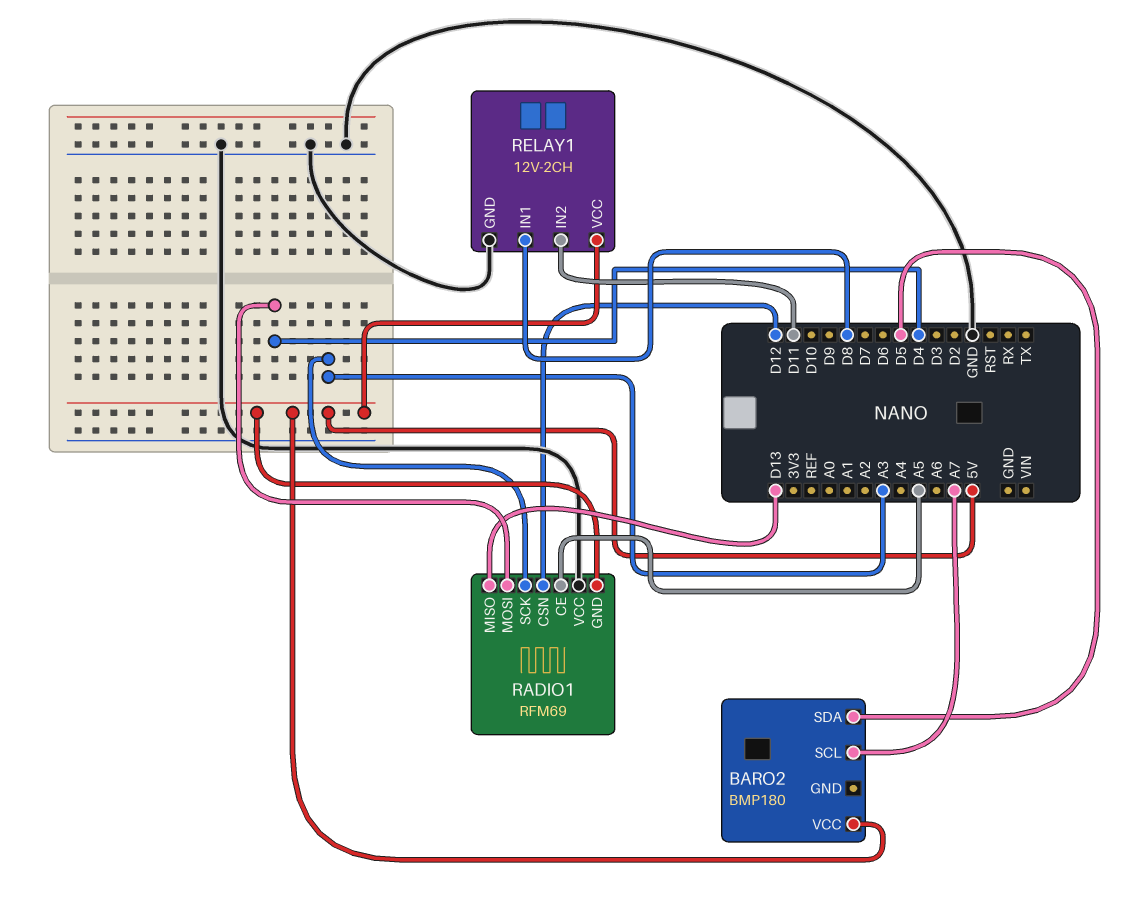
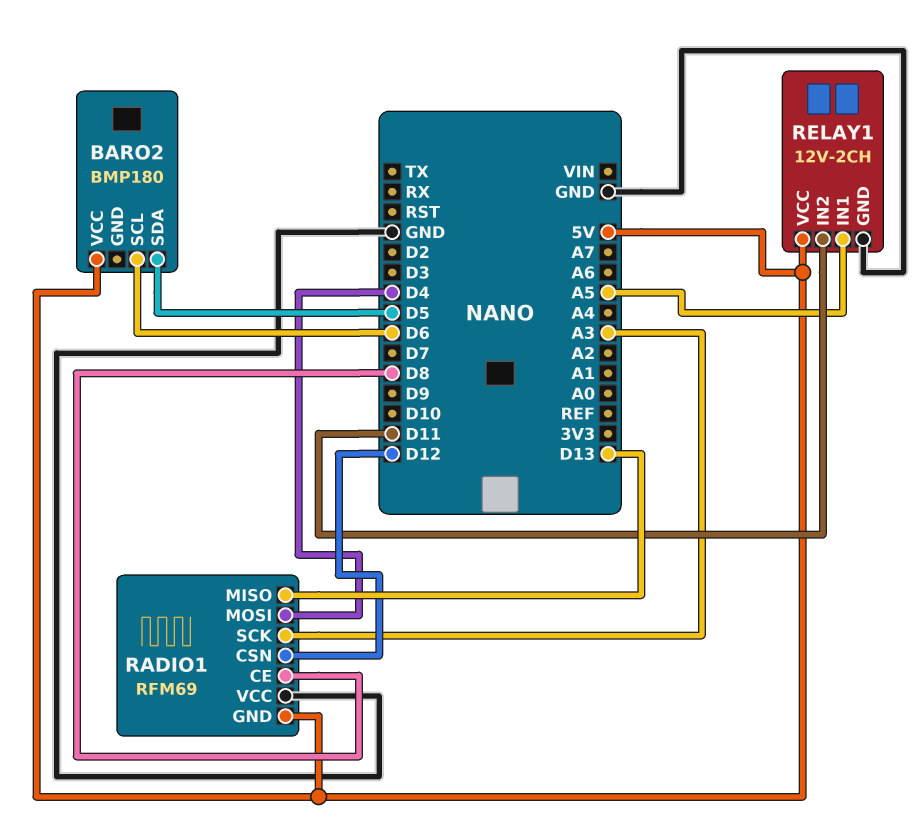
BARO2 pin SCL: A7 -> D6
RADIO1 pin CE: A5 -> D8
RELAY1 pin IN1: D8 -> A5

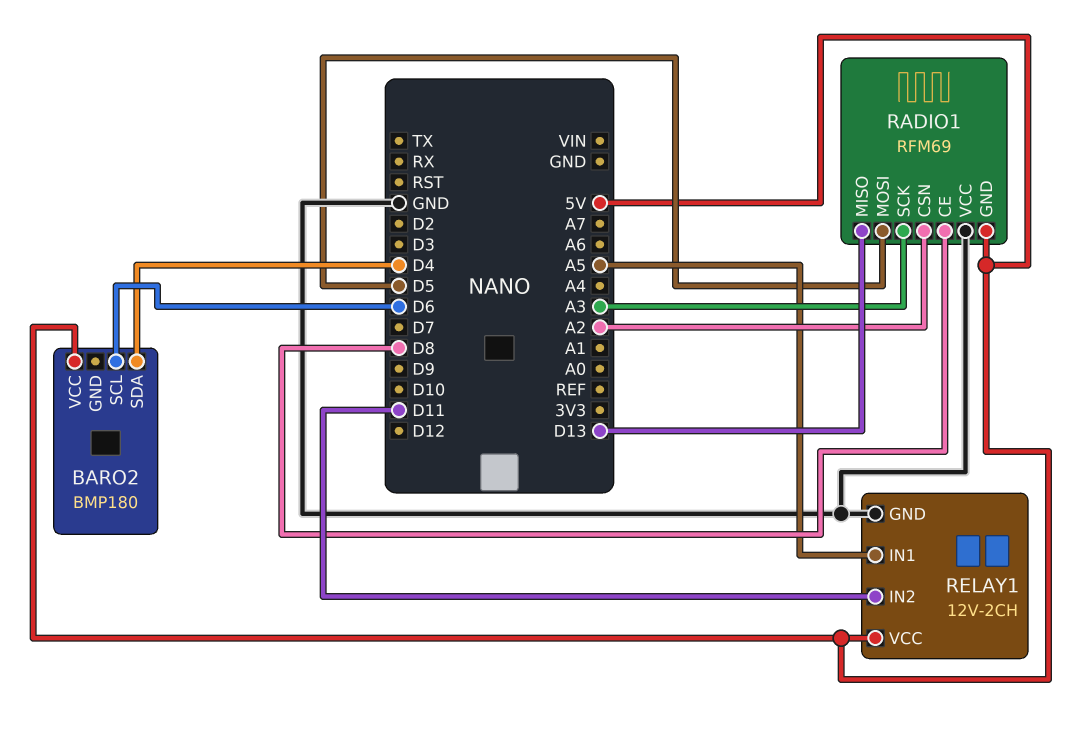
BARO2 pin SDA: D5 -> D4
RADIO1 pin CSN: D12 -> A2
RADIO1 pin MOSI: D4 -> D5

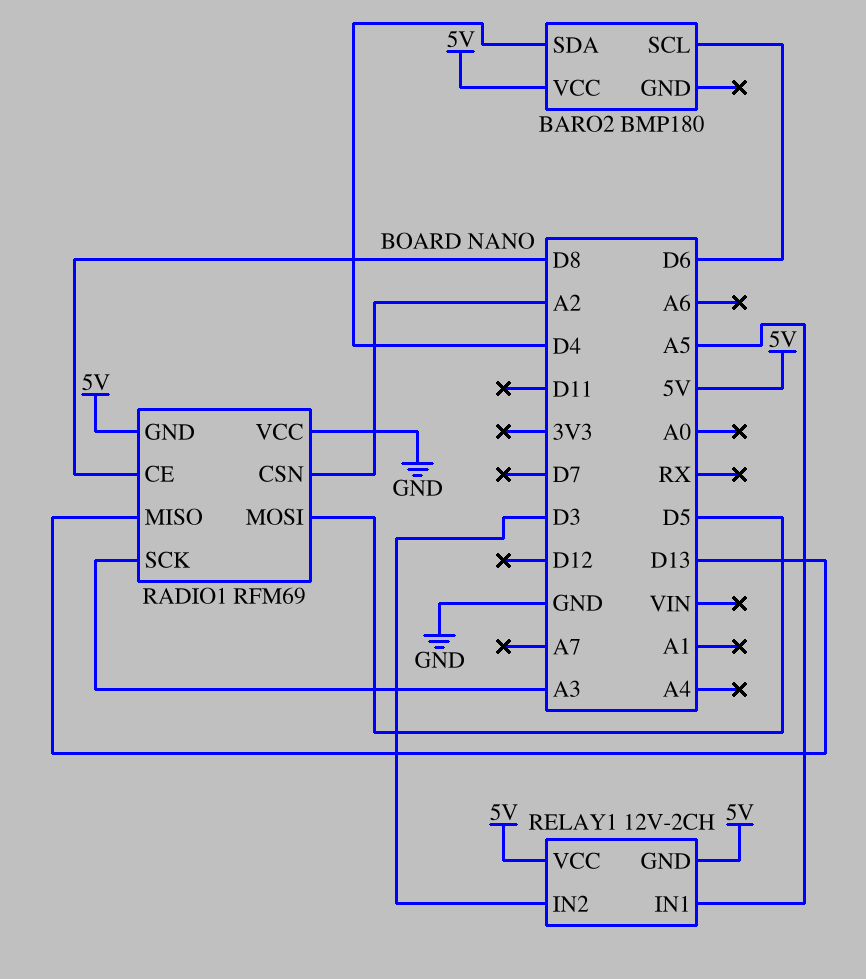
RELAY1 pin GND: GND -> 5V
RELAY1 pin IN2: D11 -> D3

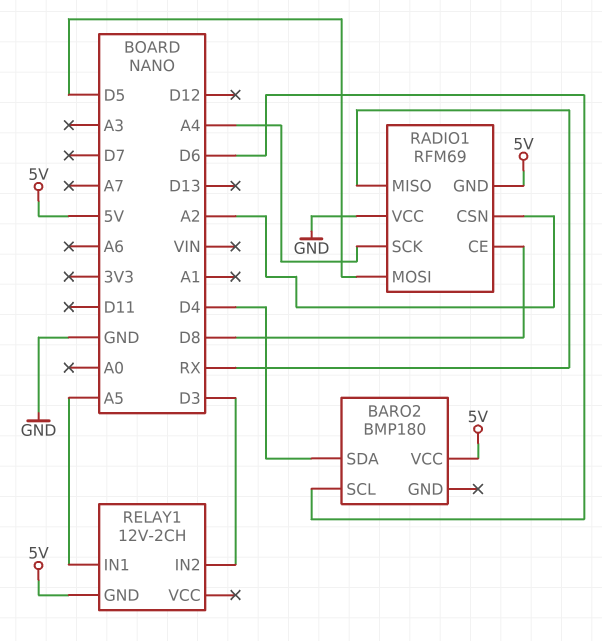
RADIO1 pin MISO: D13 -> RX
RADIO1 pin SCK: A3 -> A4
RELAY1 pin VCC: 5V -> none

